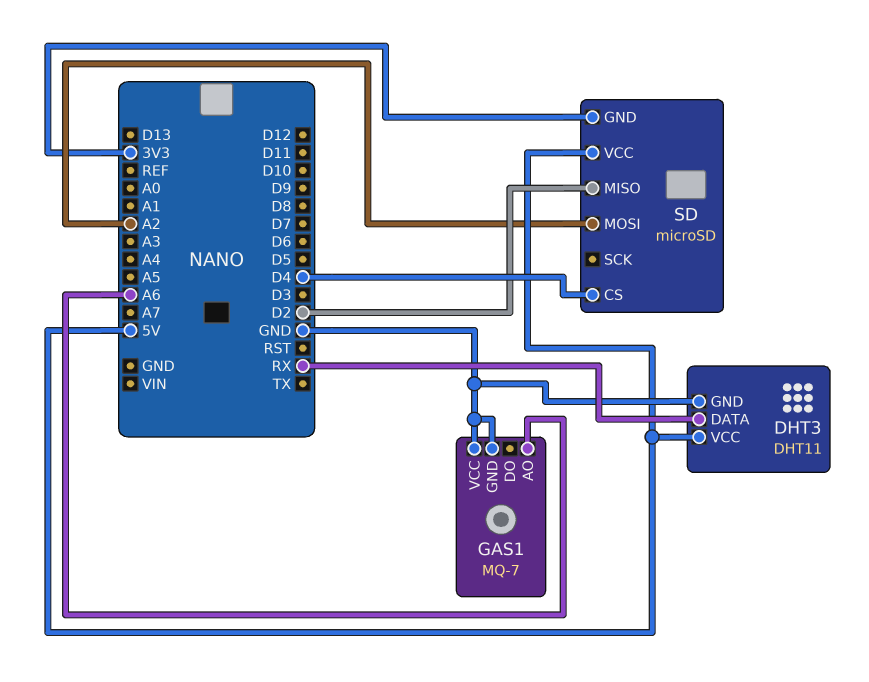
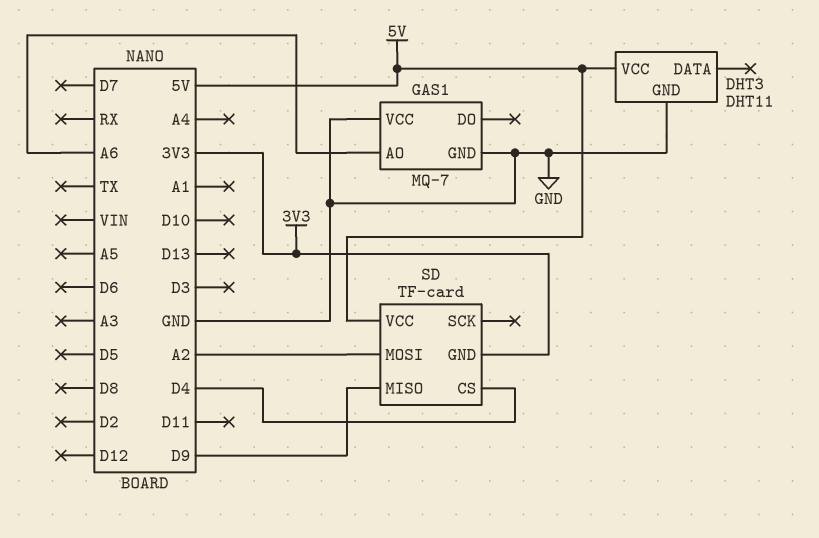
DHT3 pin DATA: RX -> none
SD: microSD -> TF-card
SD pin MISO: D2 -> D9

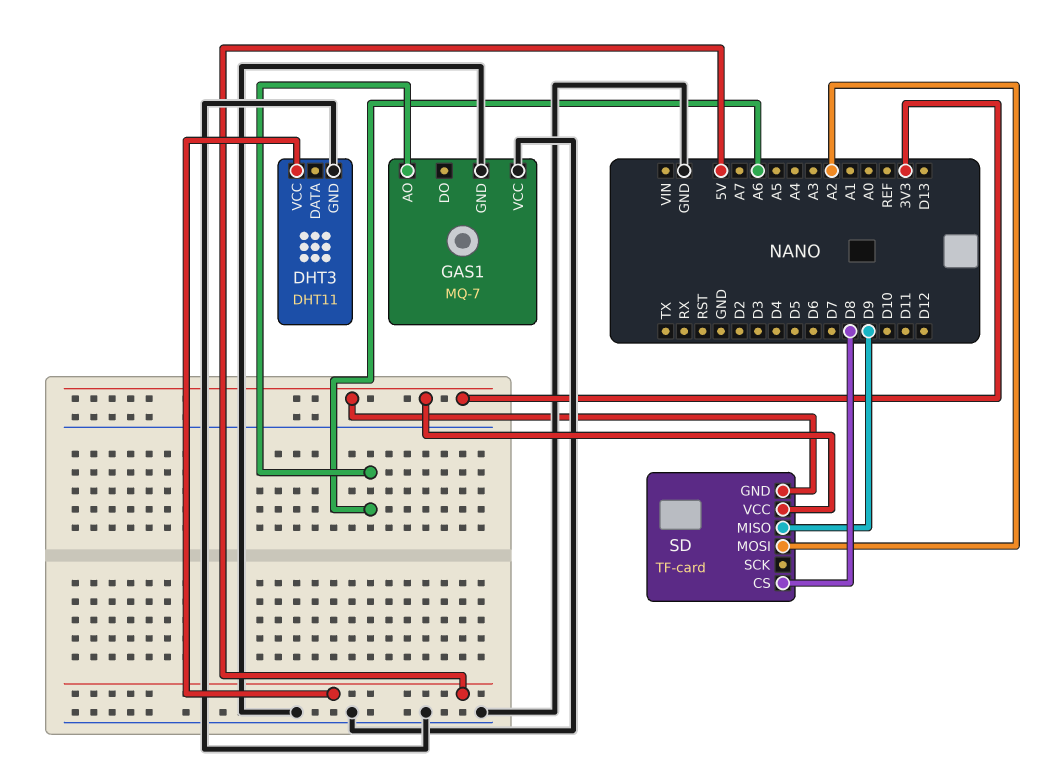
SD pin CS: D4 -> D8
SD pin VCC: 5V -> 3V3

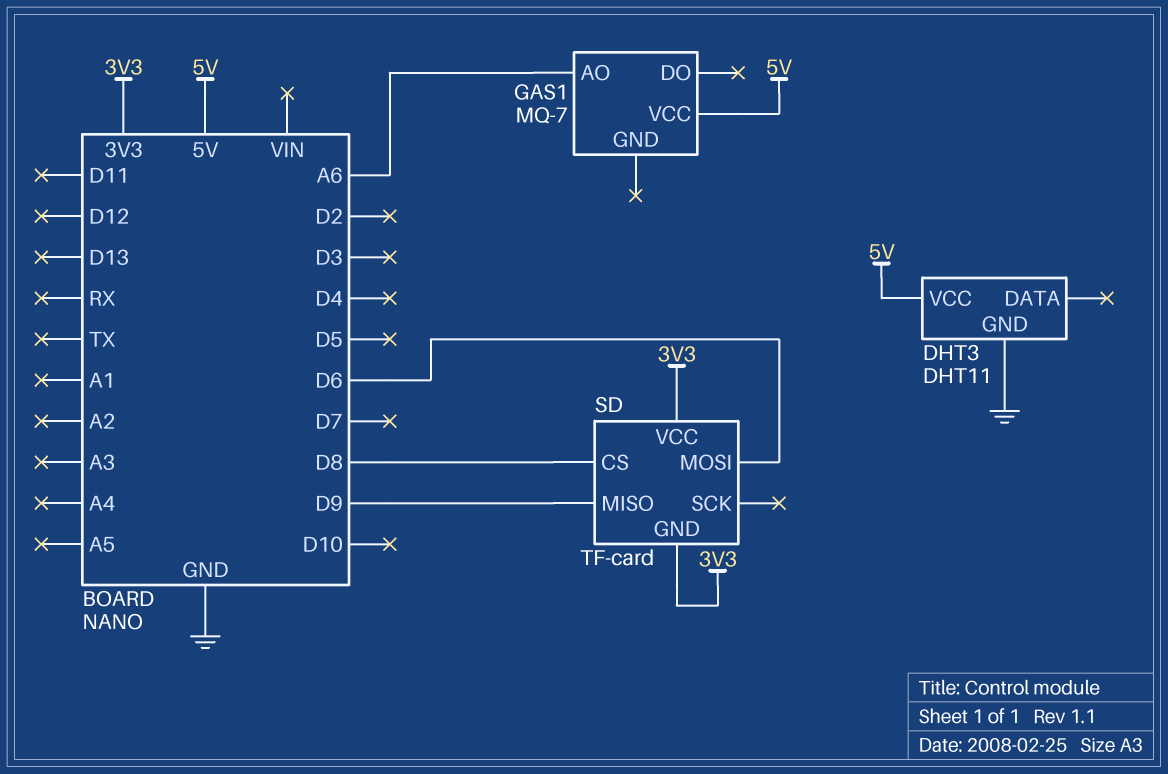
GAS1 pin GND: GND -> none
GAS1 pin VCC: GND -> 5V
SD pin MOSI: A2 -> D6

